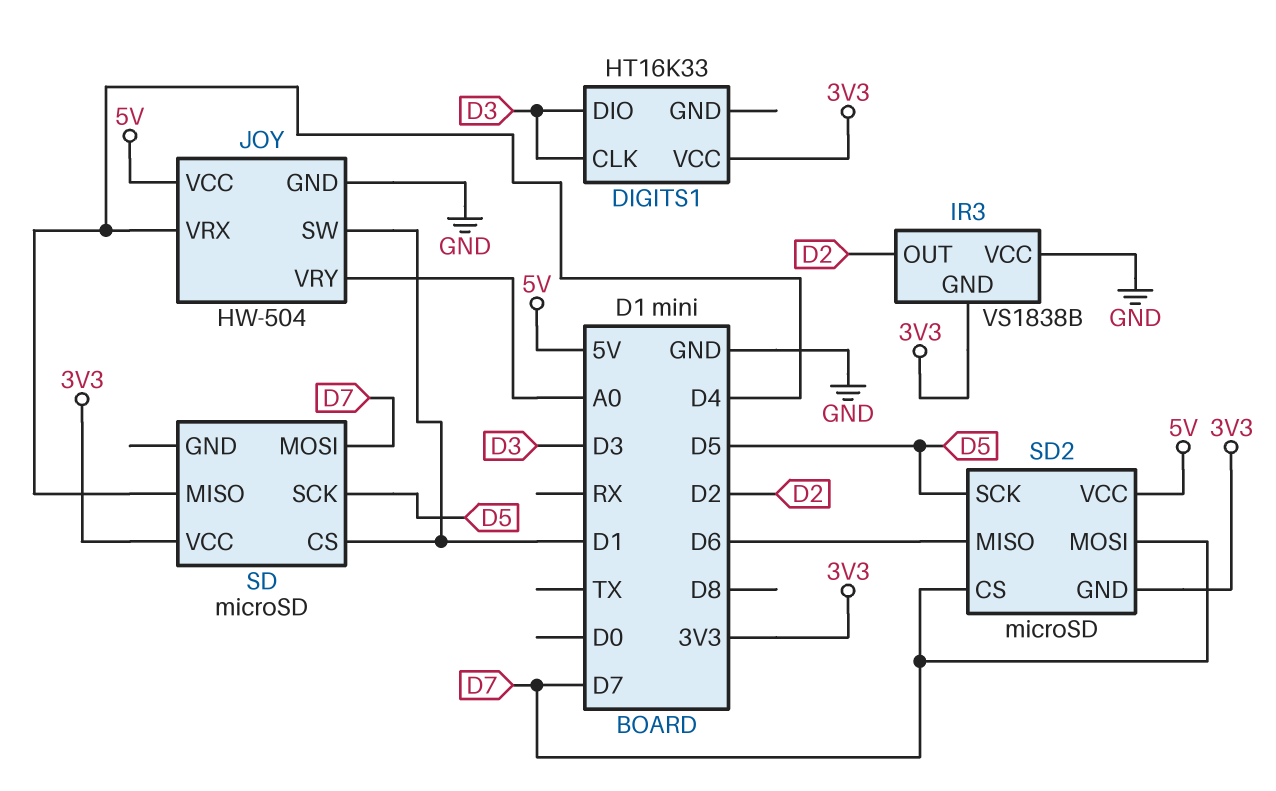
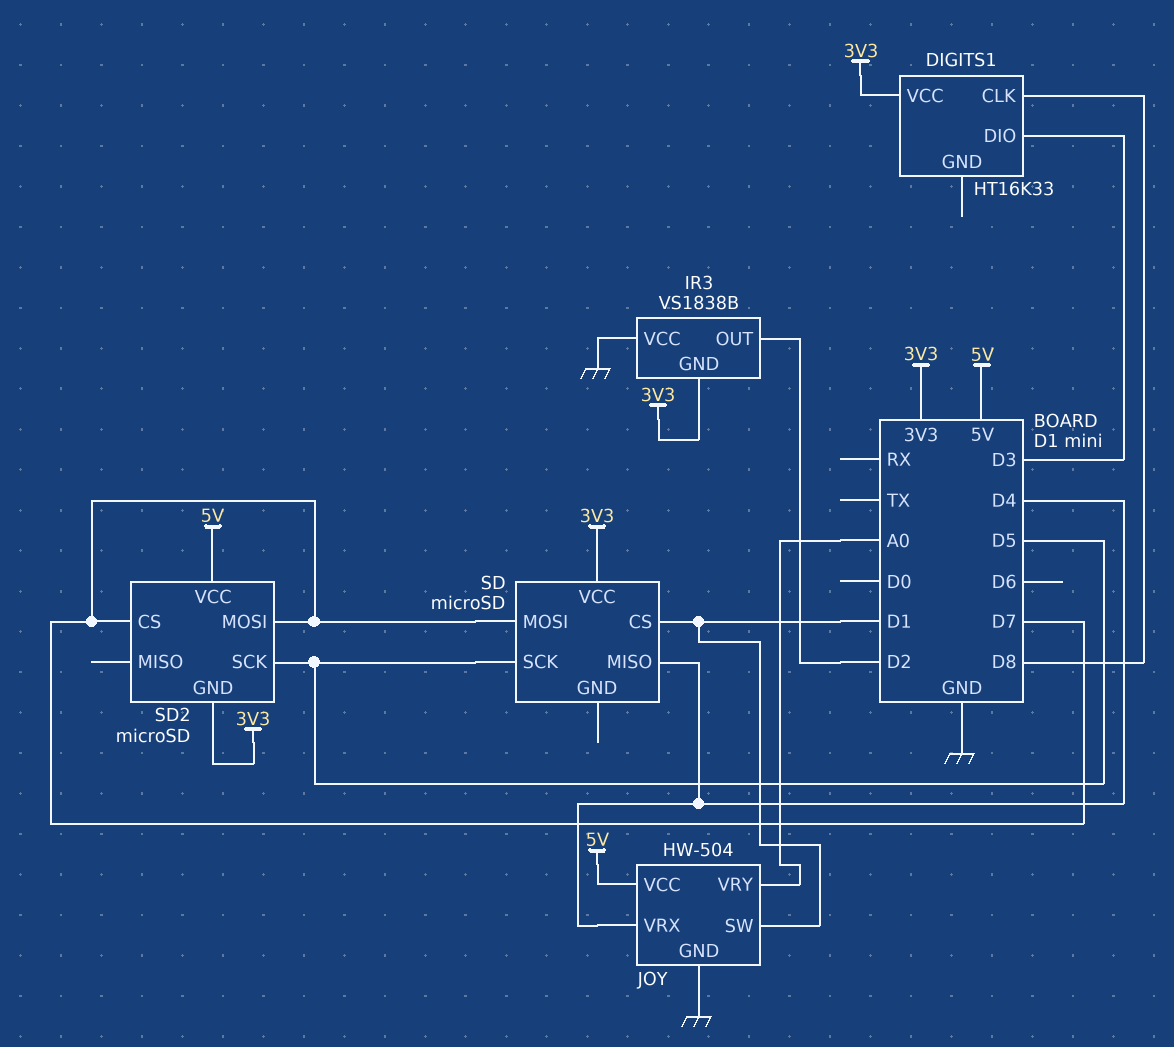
DIGITS1 pin CLK: D3 -> D8
SD2 pin MISO: D6 -> none

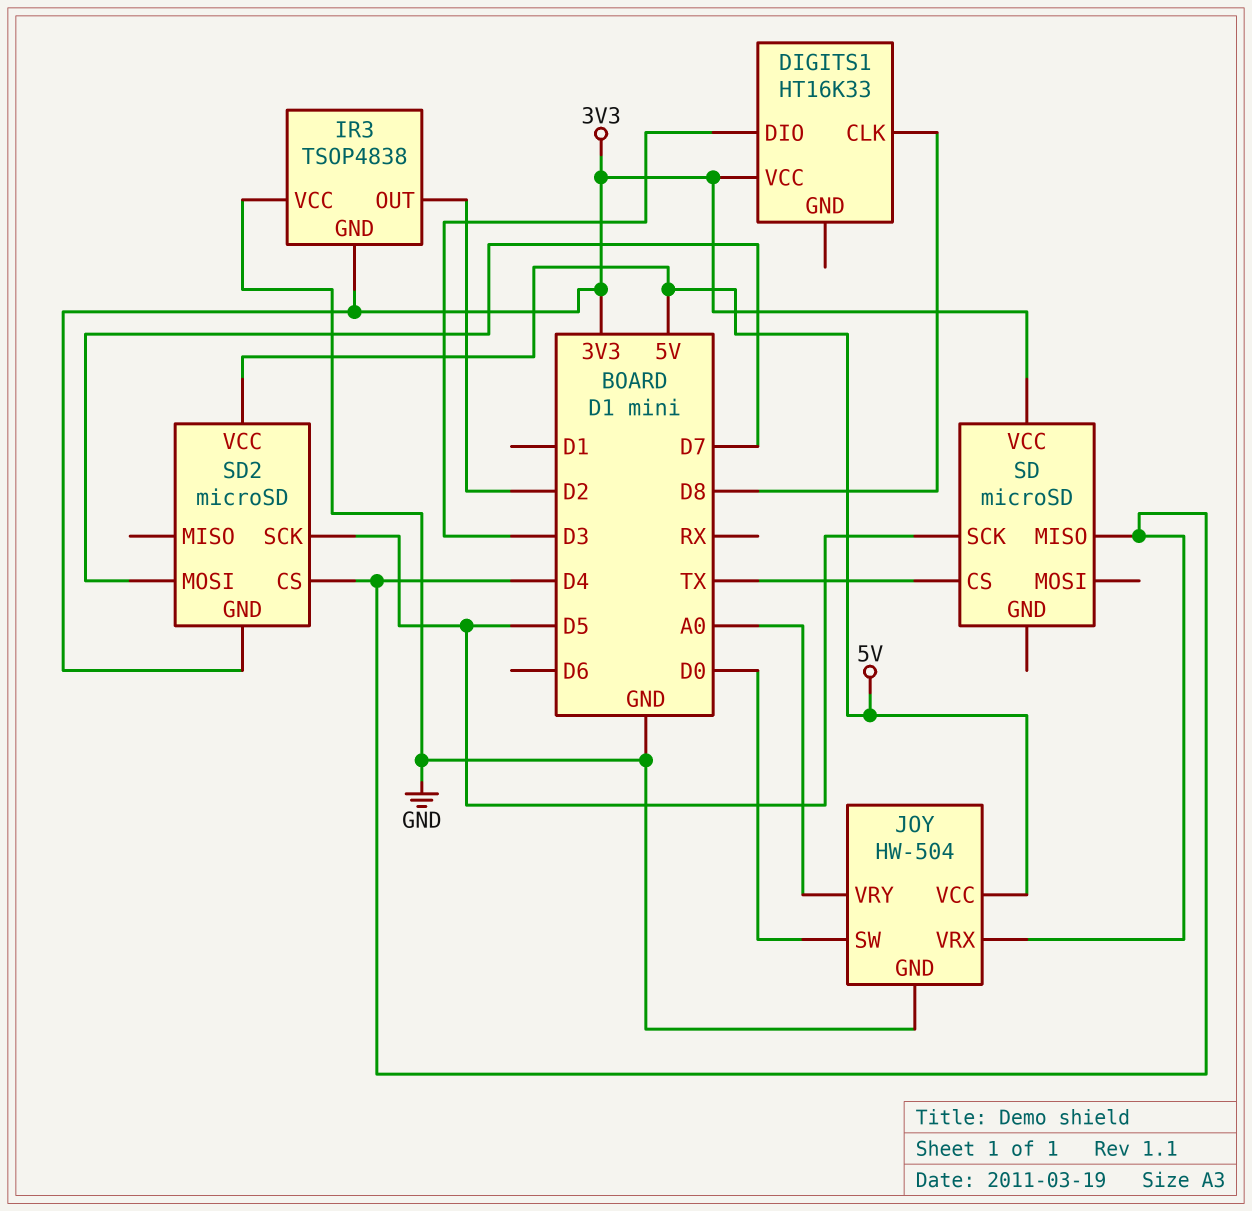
IR3: VS1838B -> TSOP4838
JOY pin SW: D1 -> D0
SD pin CS: D1 -> TX
SD pin MOSI: D7 -> none
SD2 pin CS: D7 -> D4

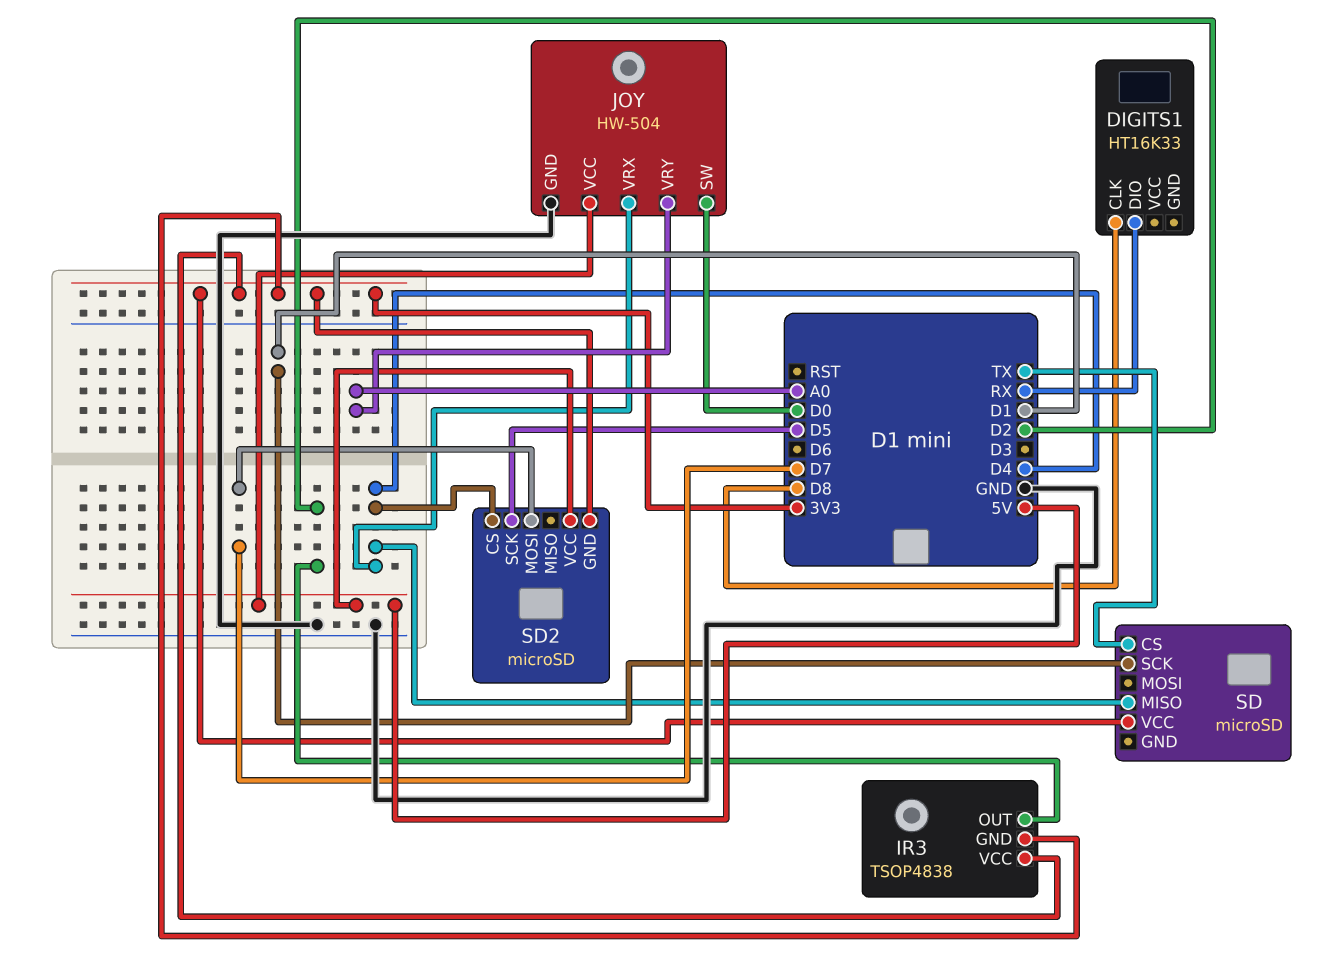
DIGITS1 pin DIO: D3 -> RX
DIGITS1 pin VCC: 3V3 -> none
IR3 pin VCC: GND -> 3V3
SD pin SCK: D5 -> D1

